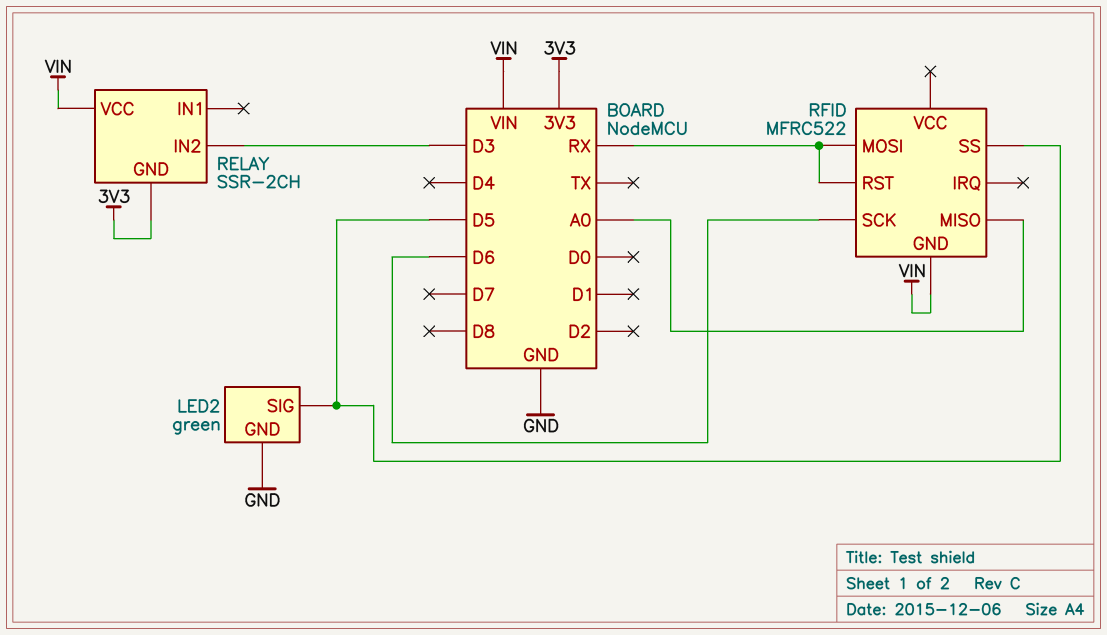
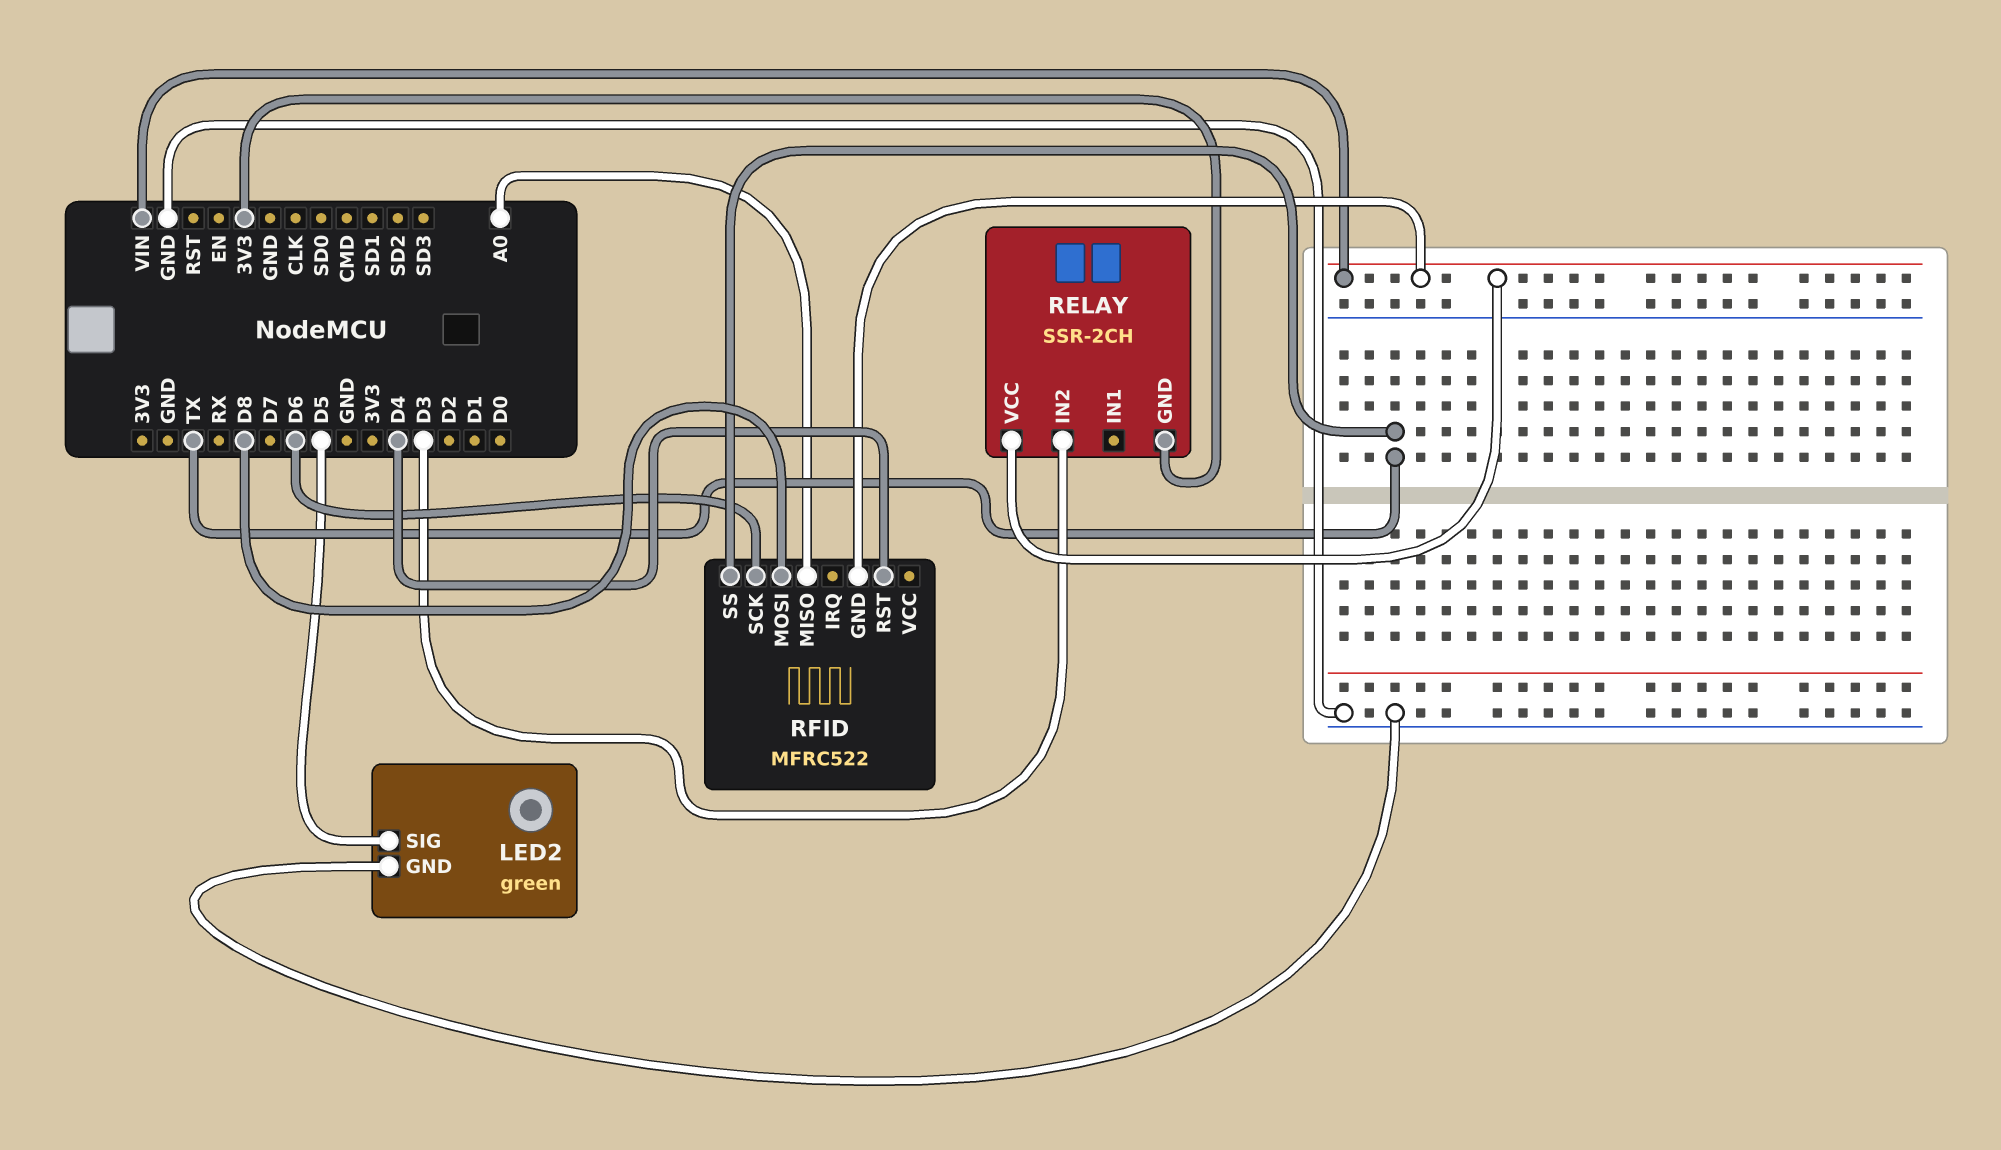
RFID pin MOSI: RX -> D8
RFID pin RST: RX -> D4
RFID pin SS: D5 -> TX

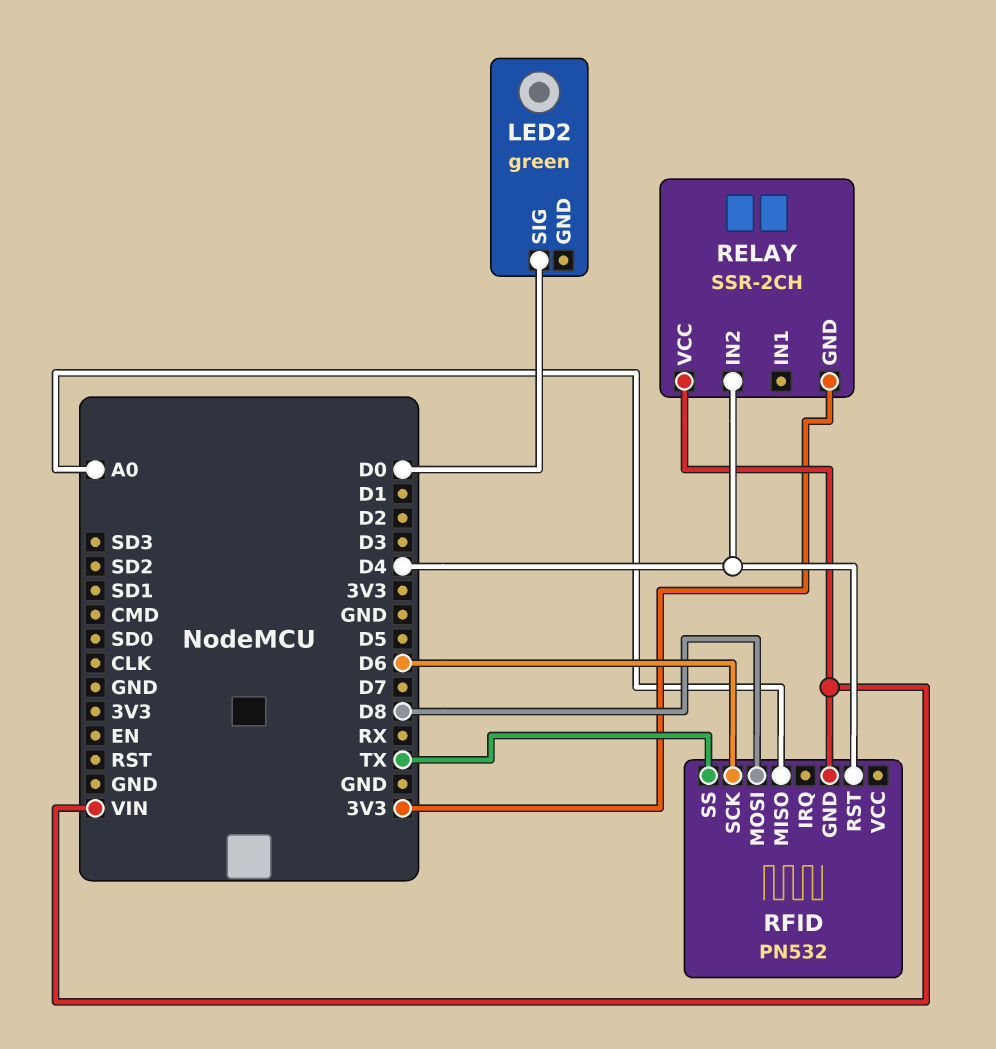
LED2 pin GND: GND -> none
LED2 pin SIG: D5 -> D0
RELAY pin IN2: D3 -> D4
RFID: MFRC522 -> PN532

